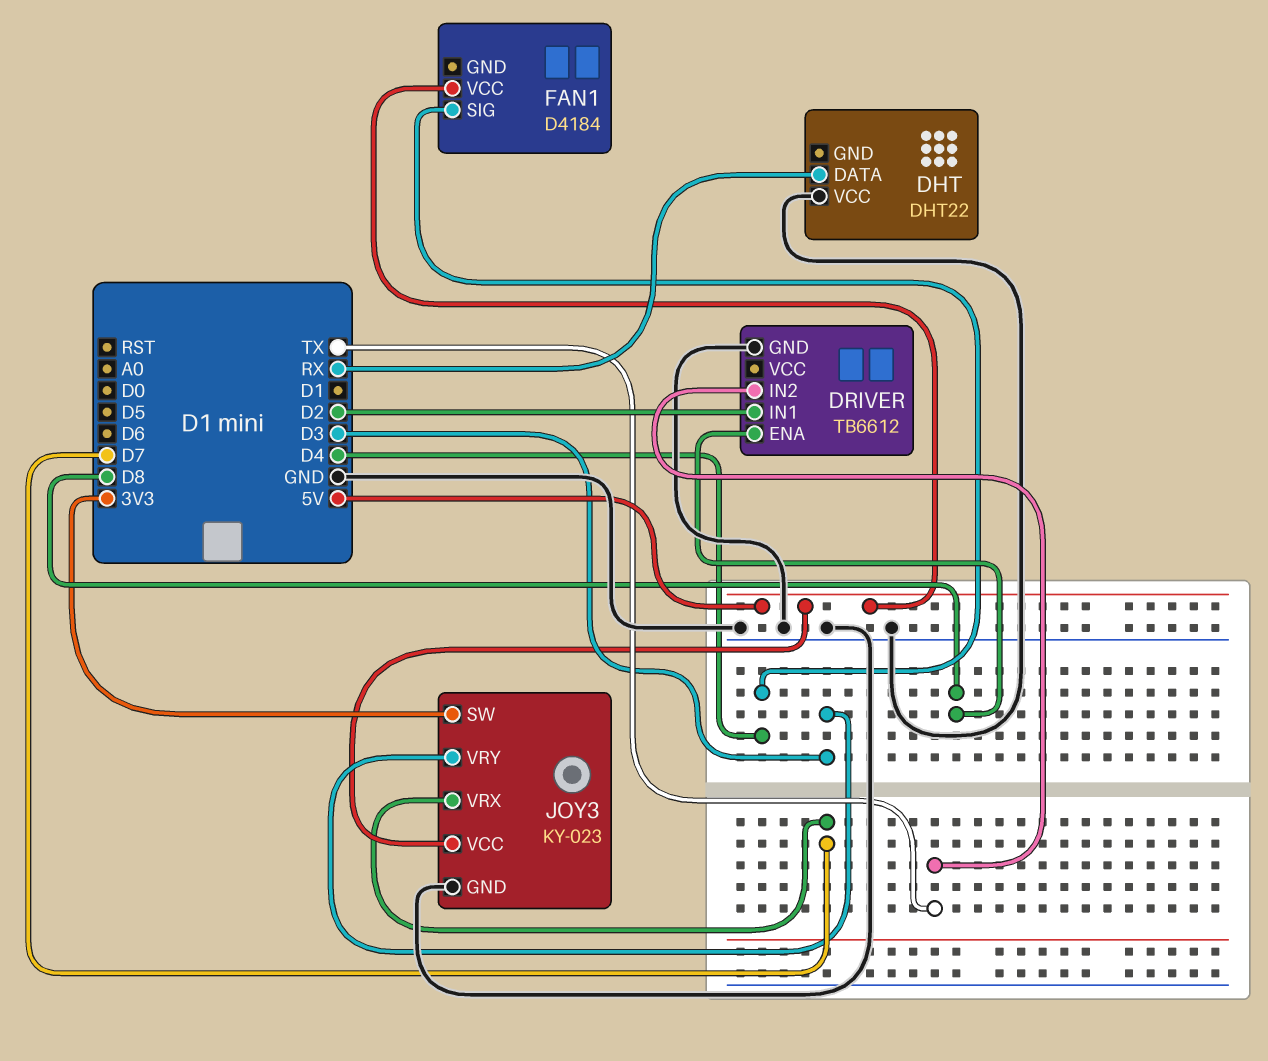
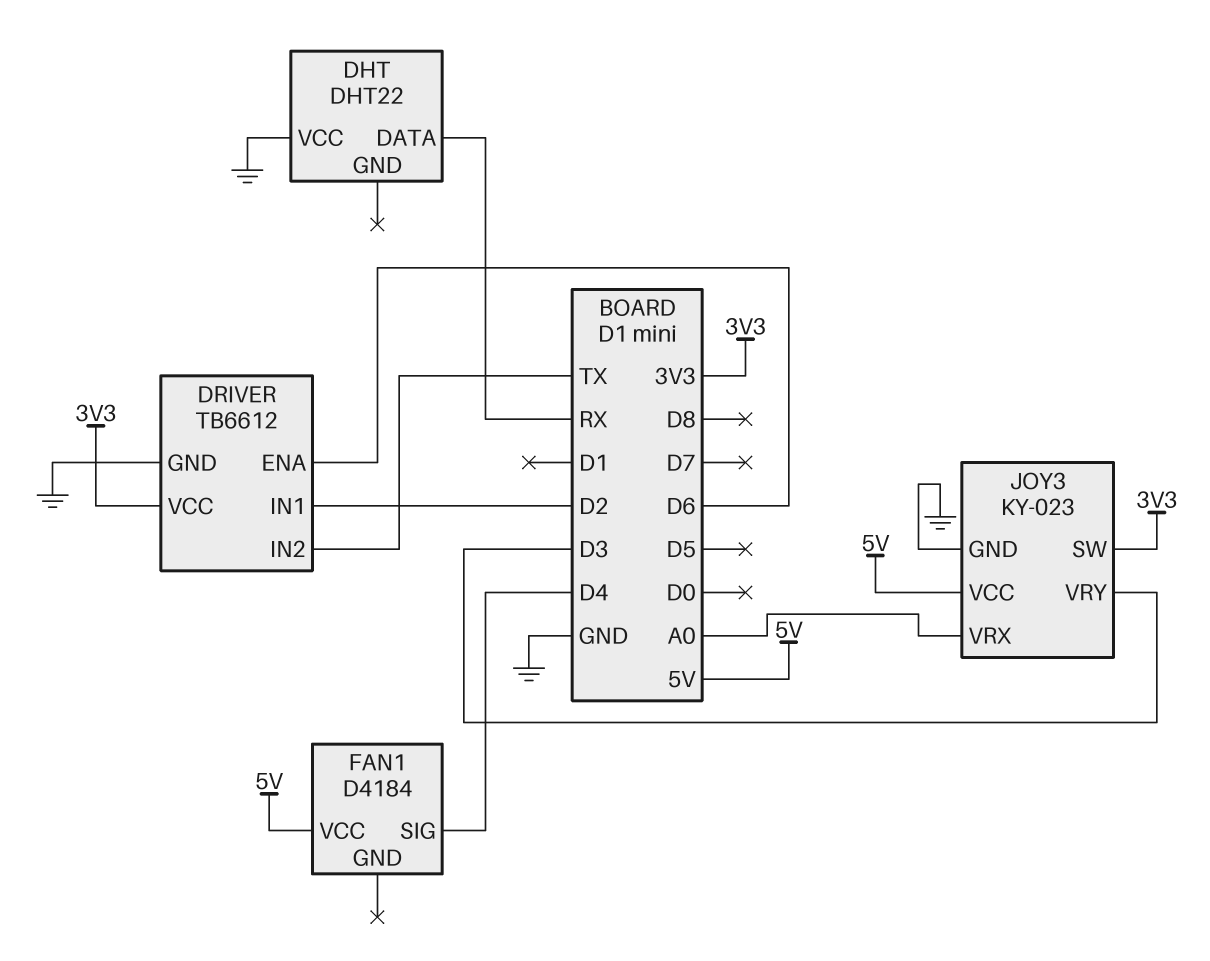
DRIVER pin ENA: D8 -> D6
DRIVER pin VCC: none -> 3V3
JOY3 pin VRX: D7 -> A0

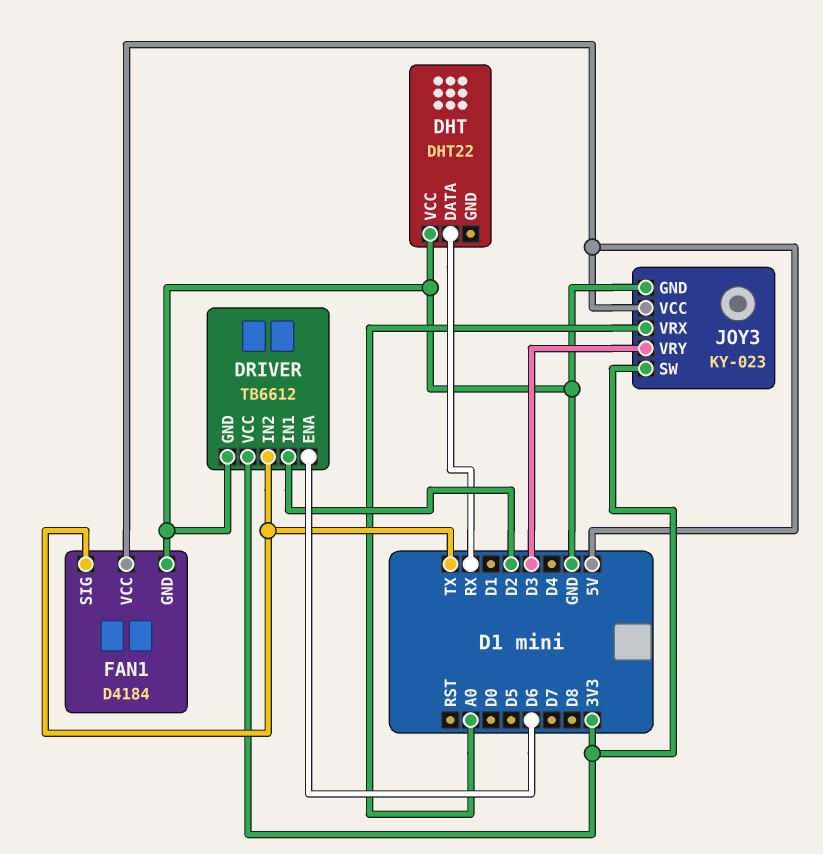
FAN1 pin GND: none -> GND
FAN1 pin SIG: D4 -> TX

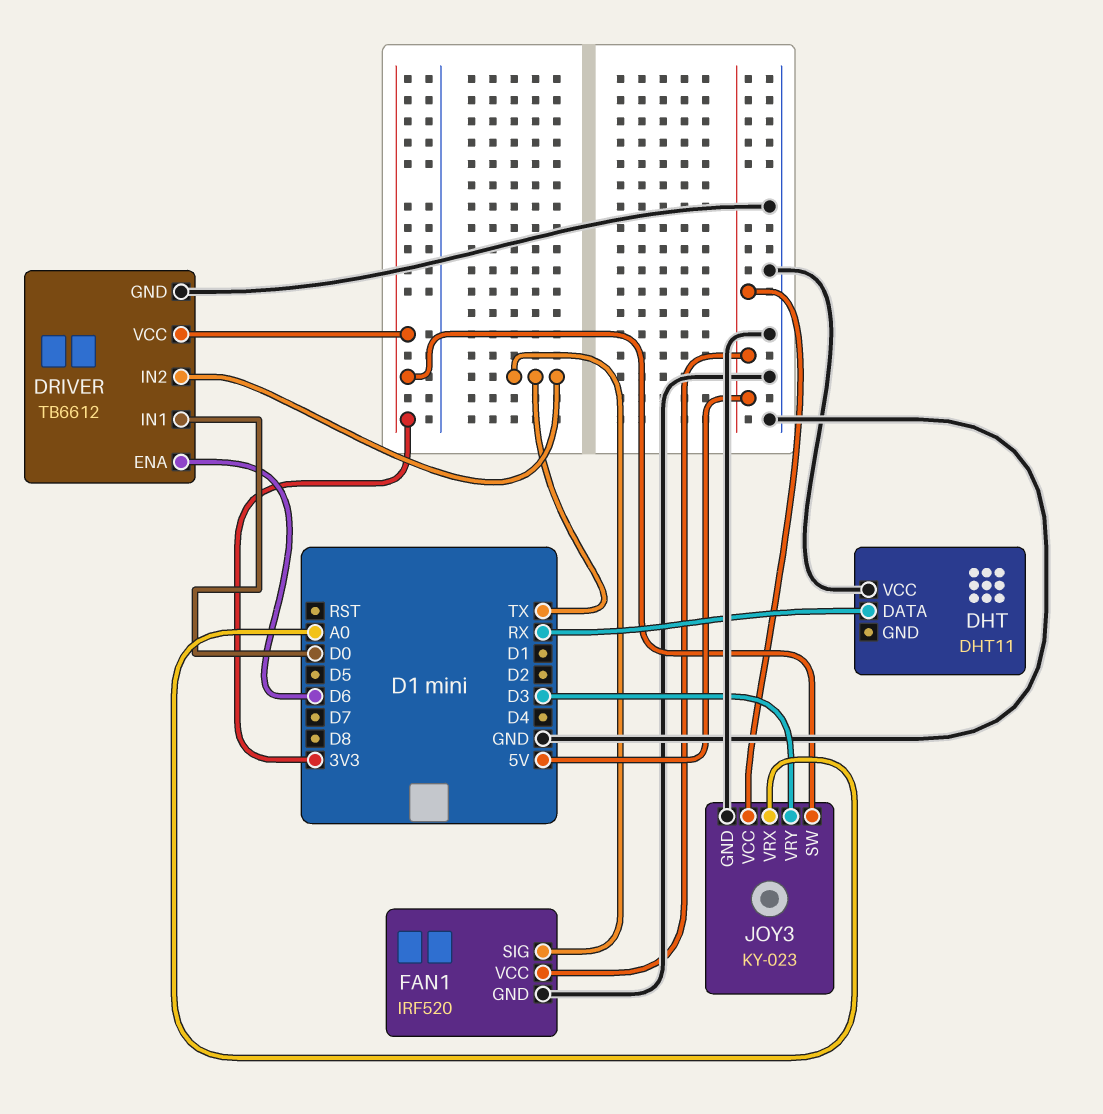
DHT: DHT22 -> DHT11
DRIVER pin IN1: D2 -> D0
FAN1: D4184 -> IRF520

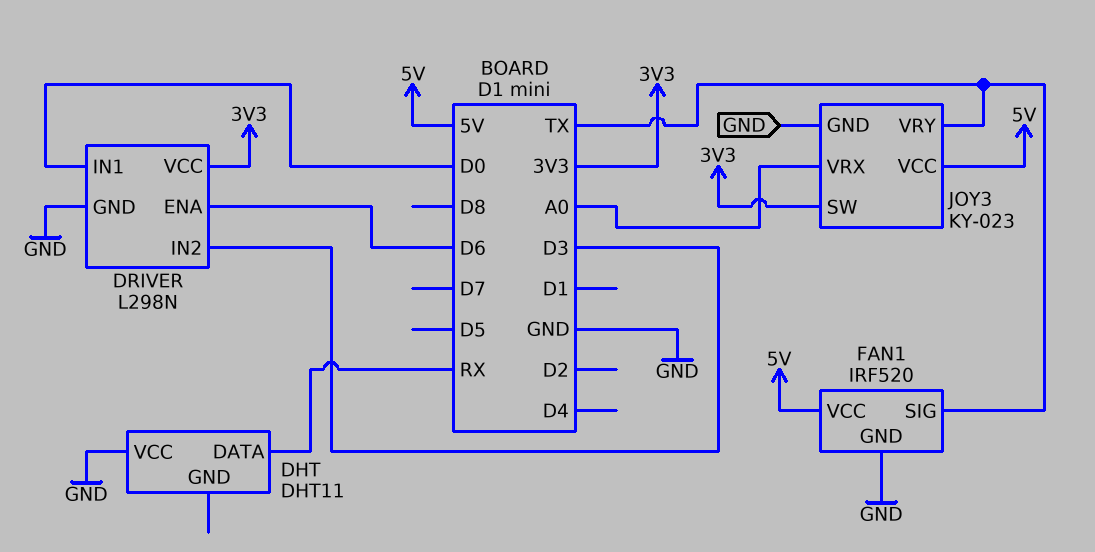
DRIVER: TB6612 -> L298N
DRIVER pin IN2: TX -> D3
JOY3 pin VRY: D3 -> TX

